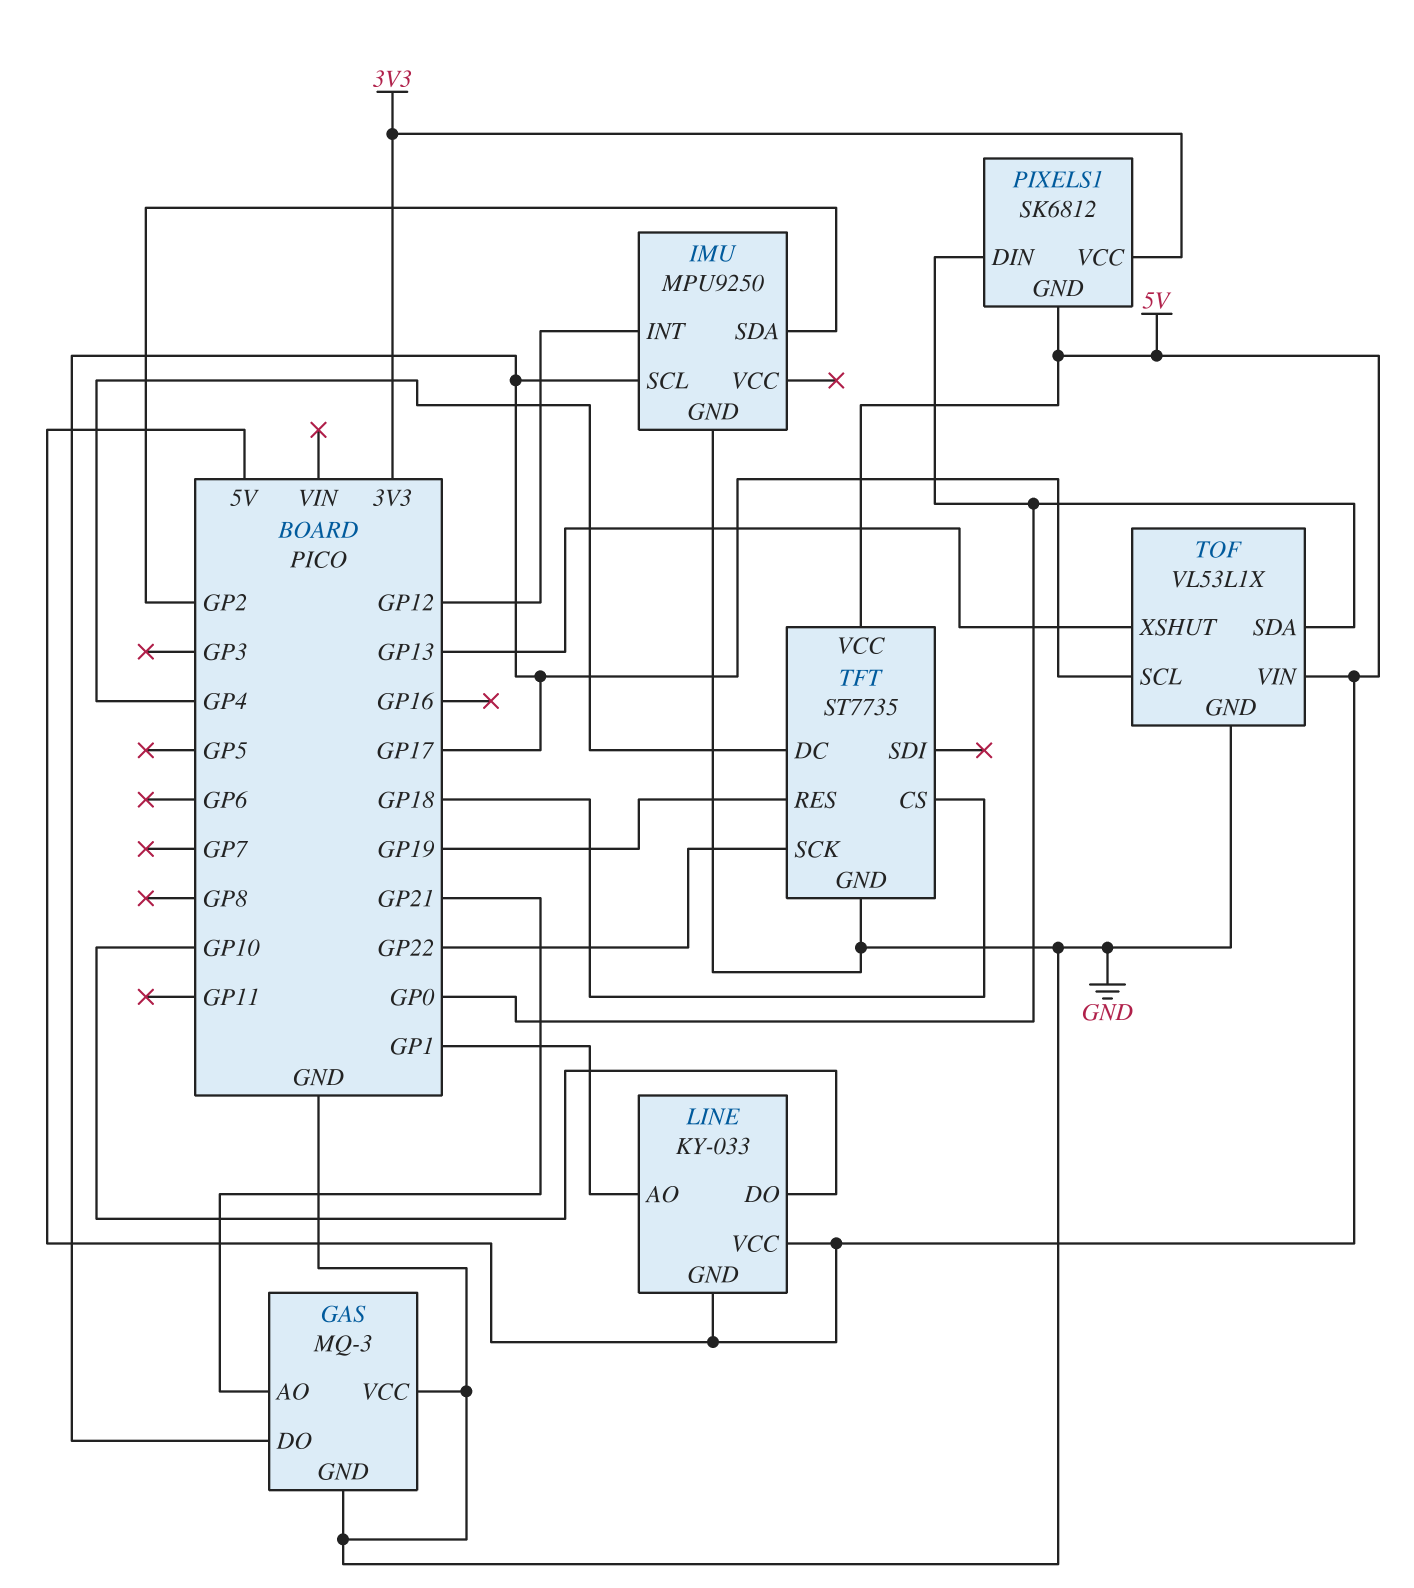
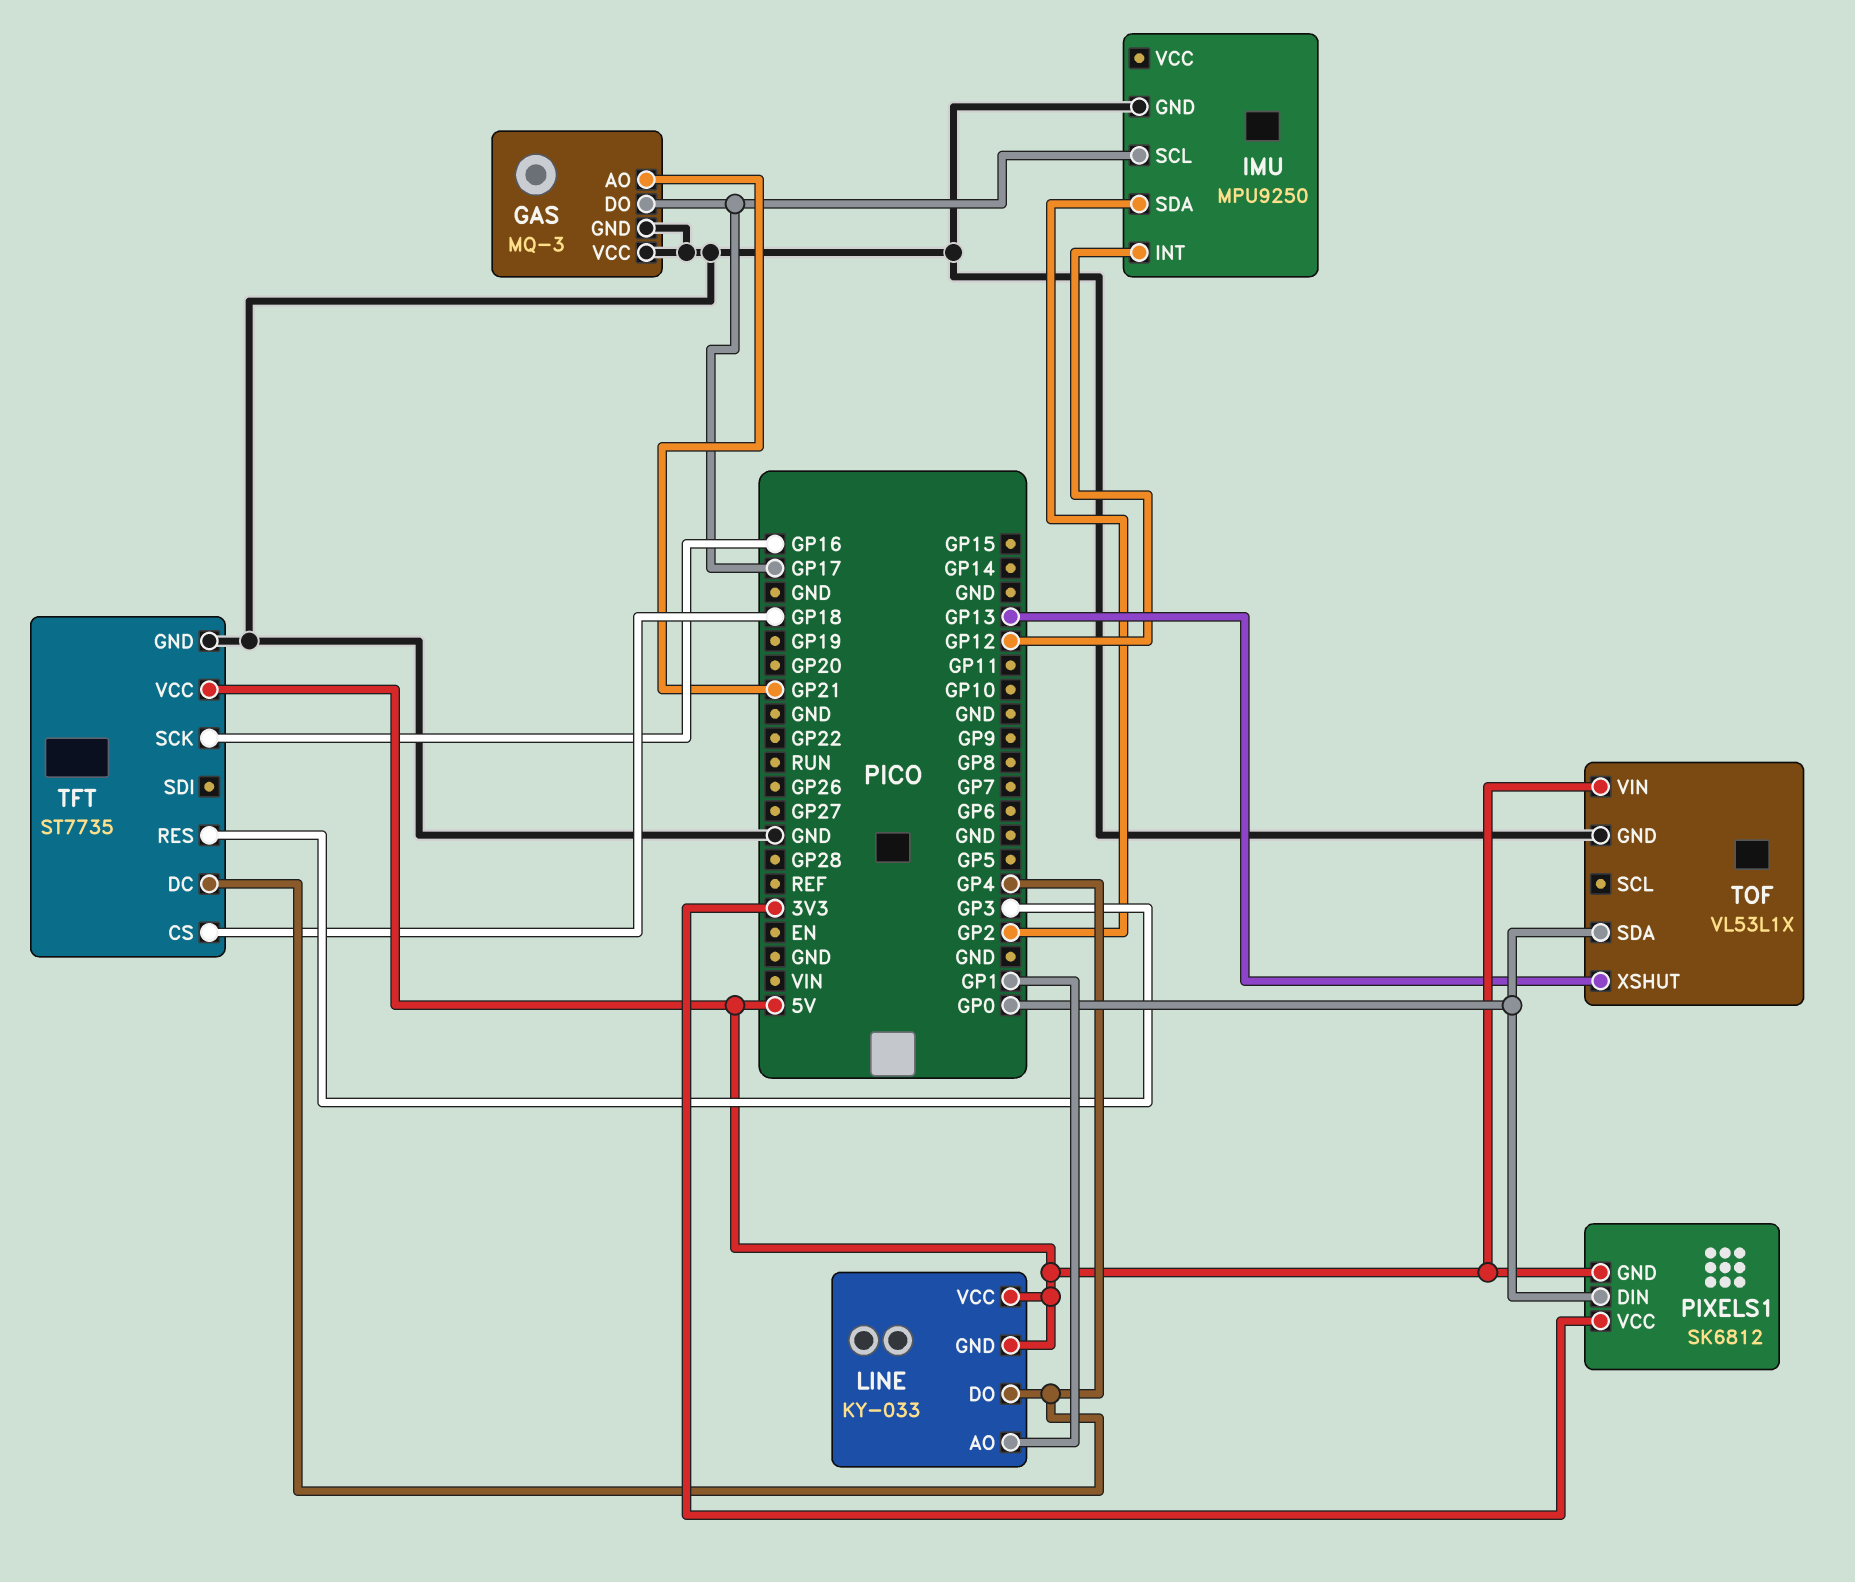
LINE pin DO: GP10 -> GP4
TFT pin RES: GP19 -> GP3
TFT pin SCK: GP22 -> GP16
TOF pin SCL: GP17 -> none

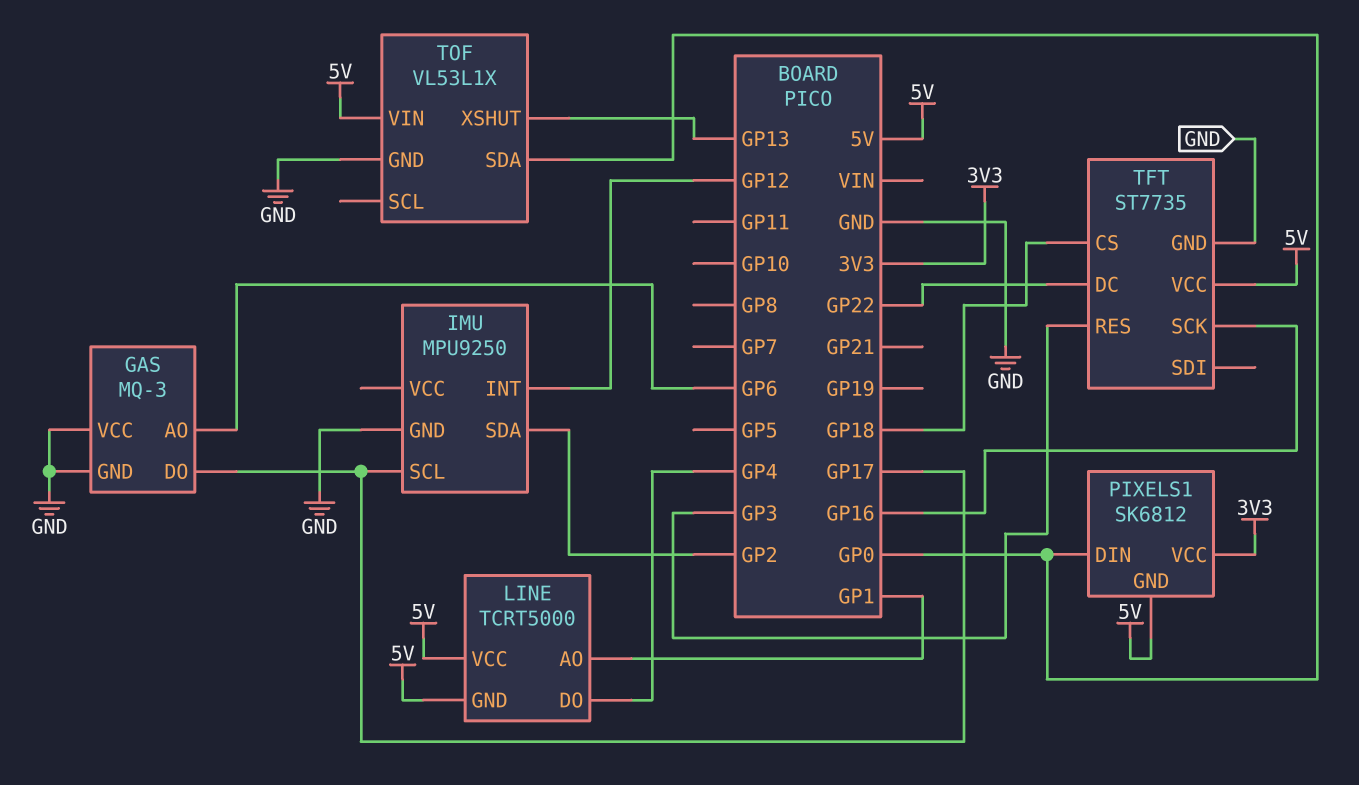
GAS pin AO: GP21 -> GP6
LINE: KY-033 -> TCRT5000
TFT pin DC: GP4 -> GP22

